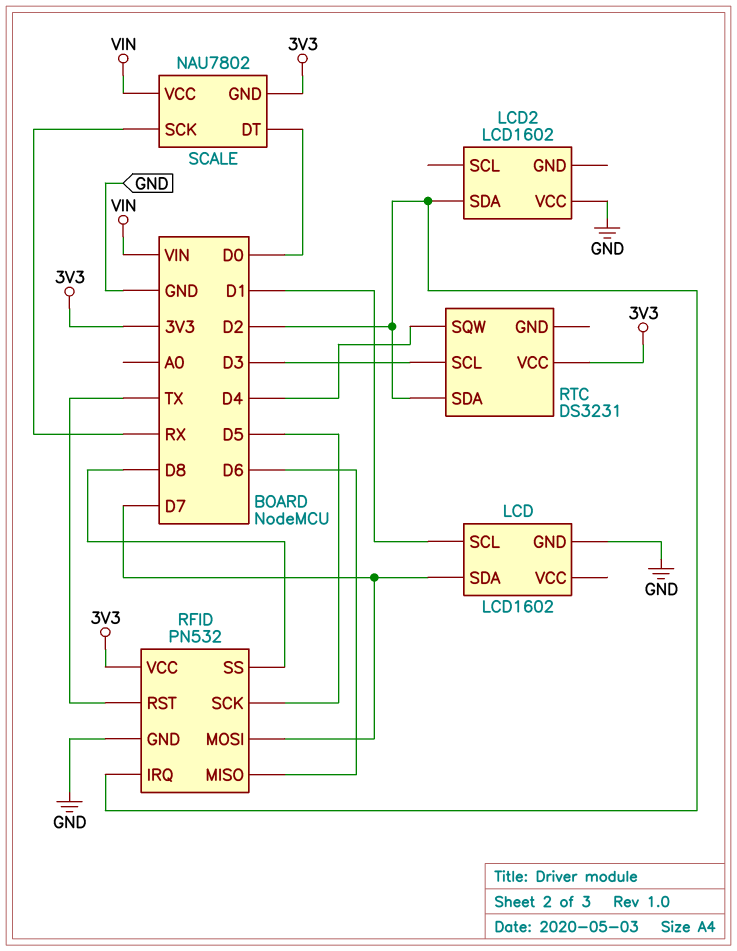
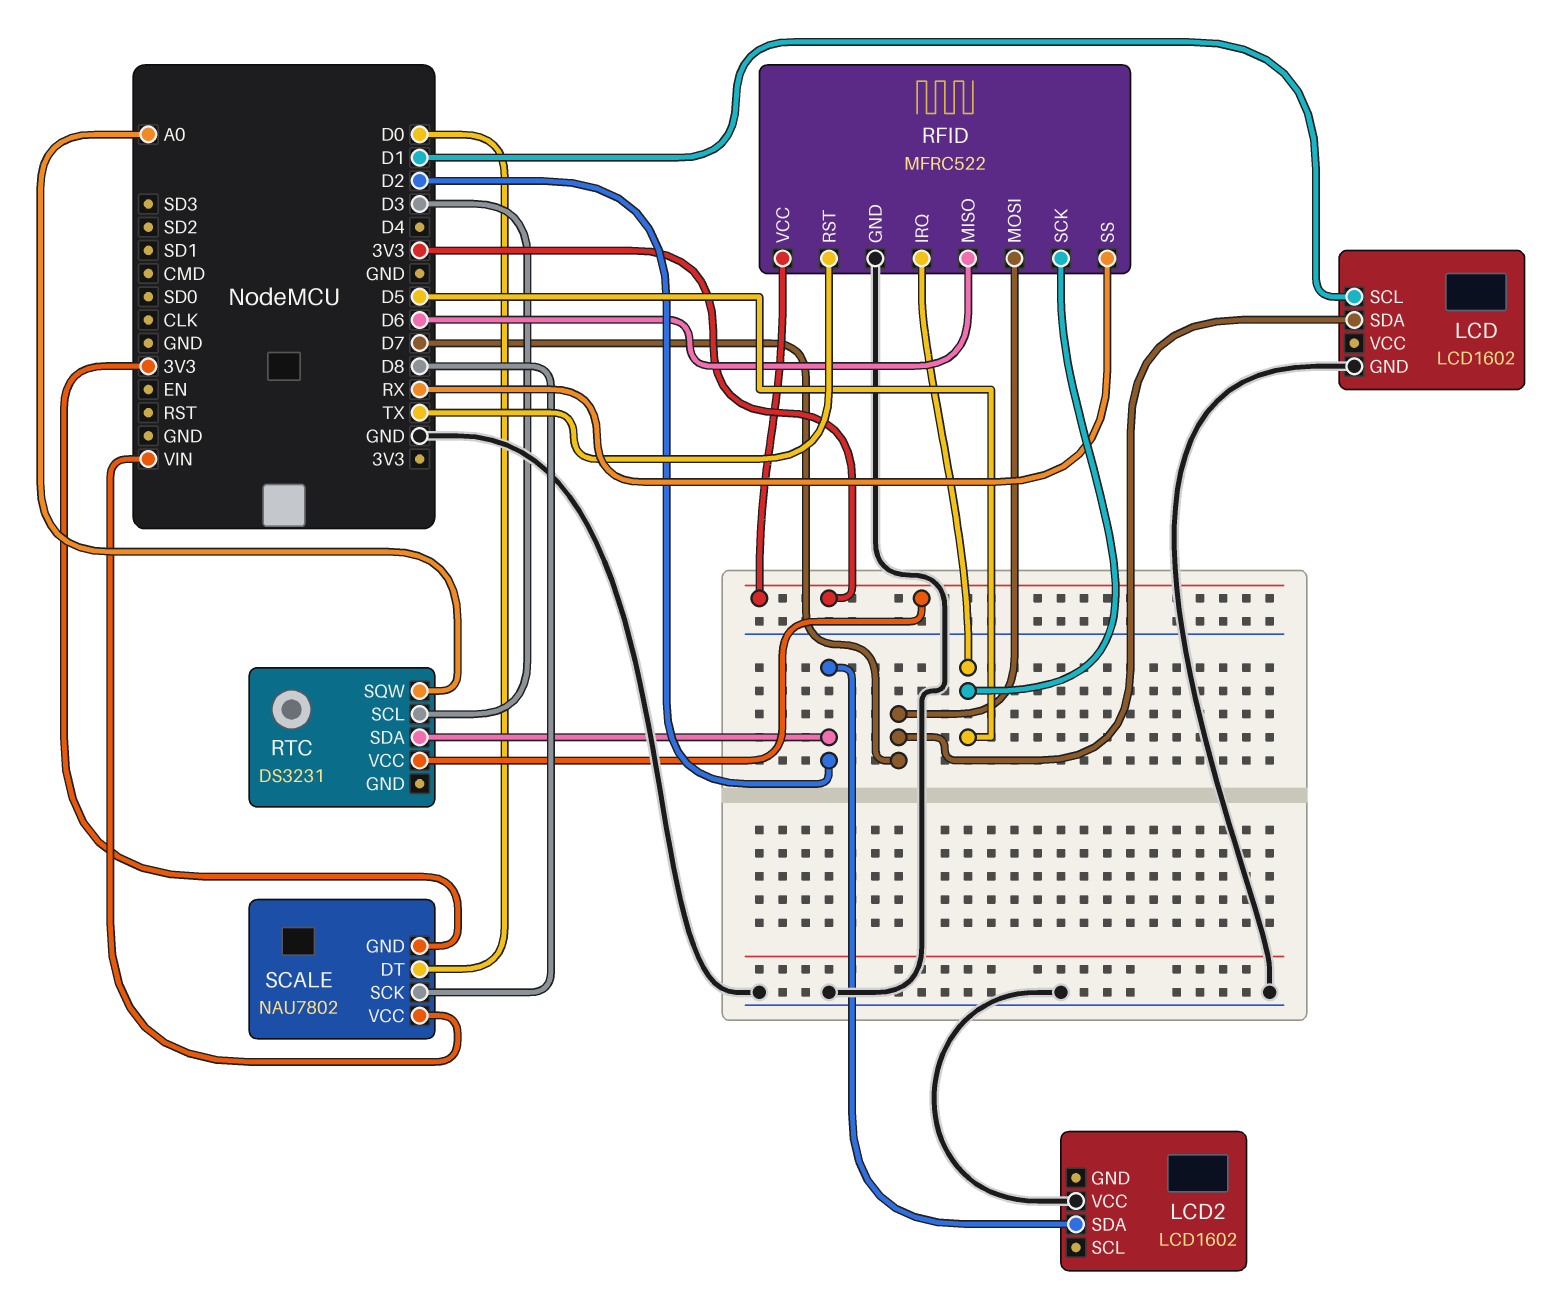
RFID: PN532 -> MFRC522
RFID pin IRQ: D2 -> D5
RFID pin SS: D8 -> RX
RTC pin SQW: D4 -> A0
SCALE pin SCK: RX -> D8

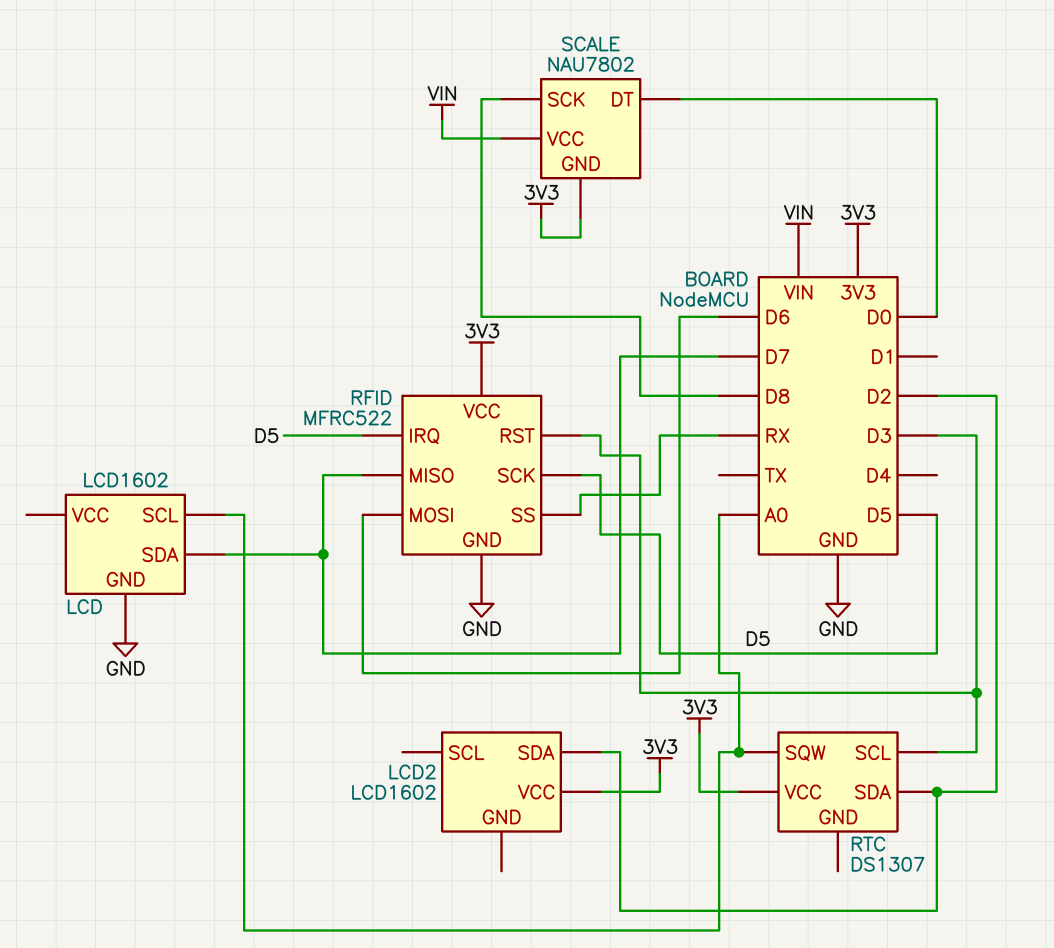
LCD pin SCL: D1 -> A0
LCD2 pin VCC: GND -> 3V3
RFID pin MISO: D6 -> D7
RFID pin MOSI: D7 -> D6
RFID pin RST: TX -> D3
RTC: DS3231 -> DS1307

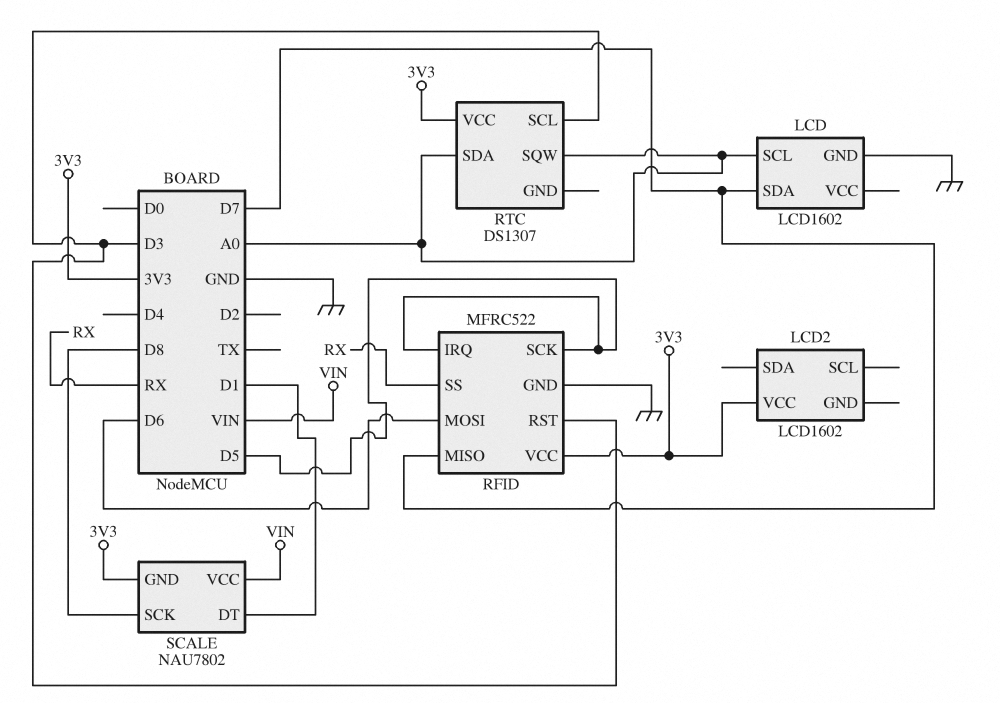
LCD2 pin SDA: D2 -> none
RTC pin SDA: D2 -> A0
SCALE pin DT: D0 -> D1

